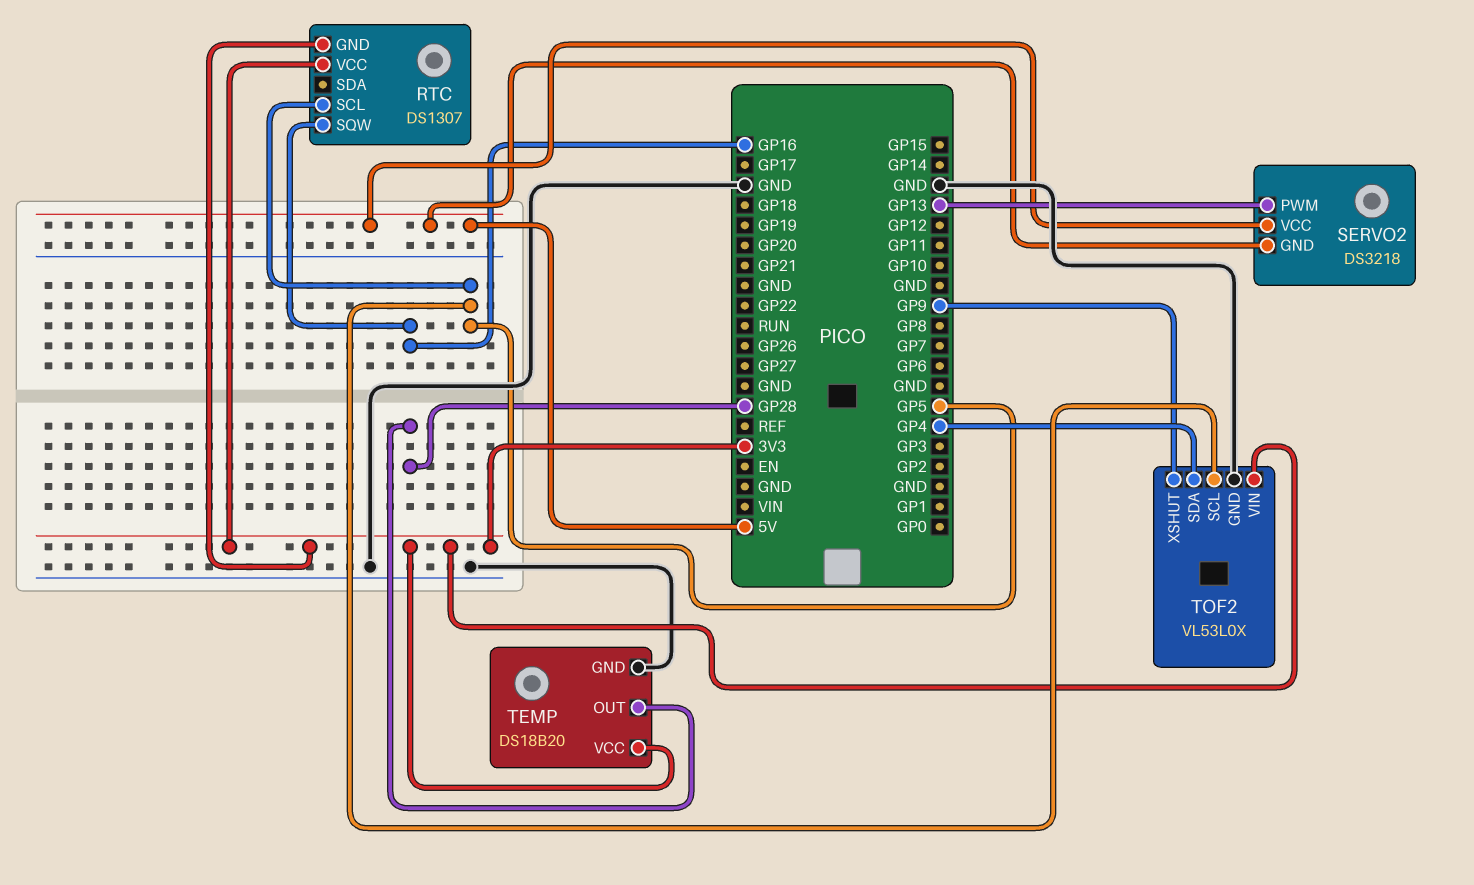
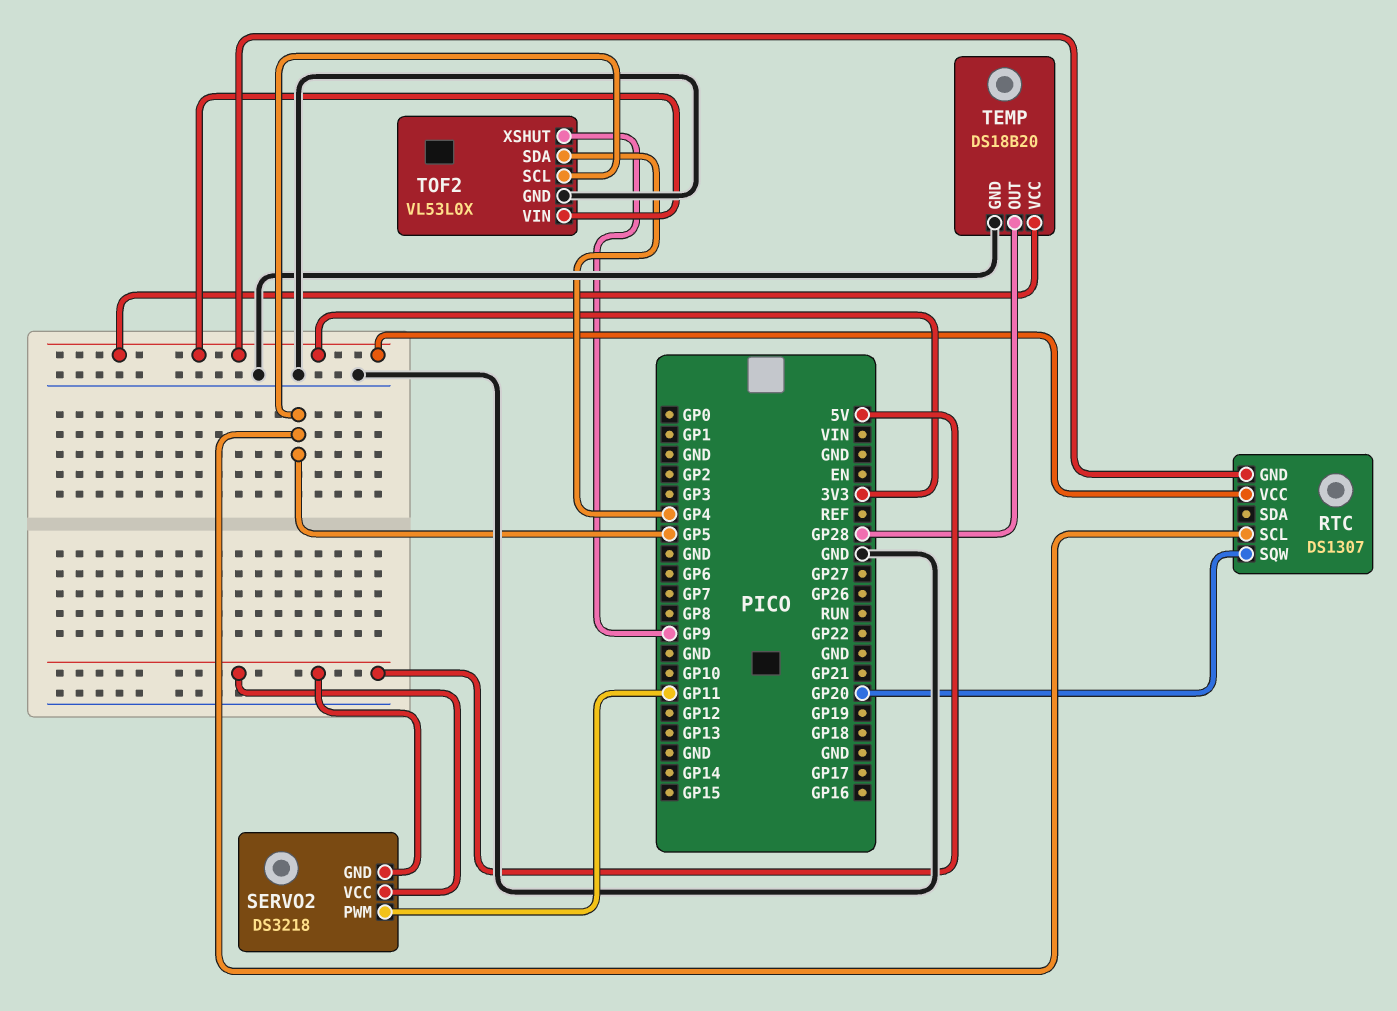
RTC pin SQW: GP16 -> GP20
SERVO2 pin PWM: GP13 -> GP11

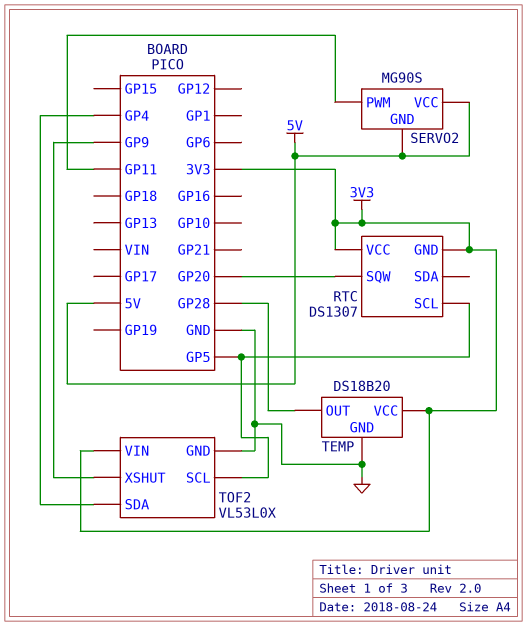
SERVO2: DS3218 -> MG90S

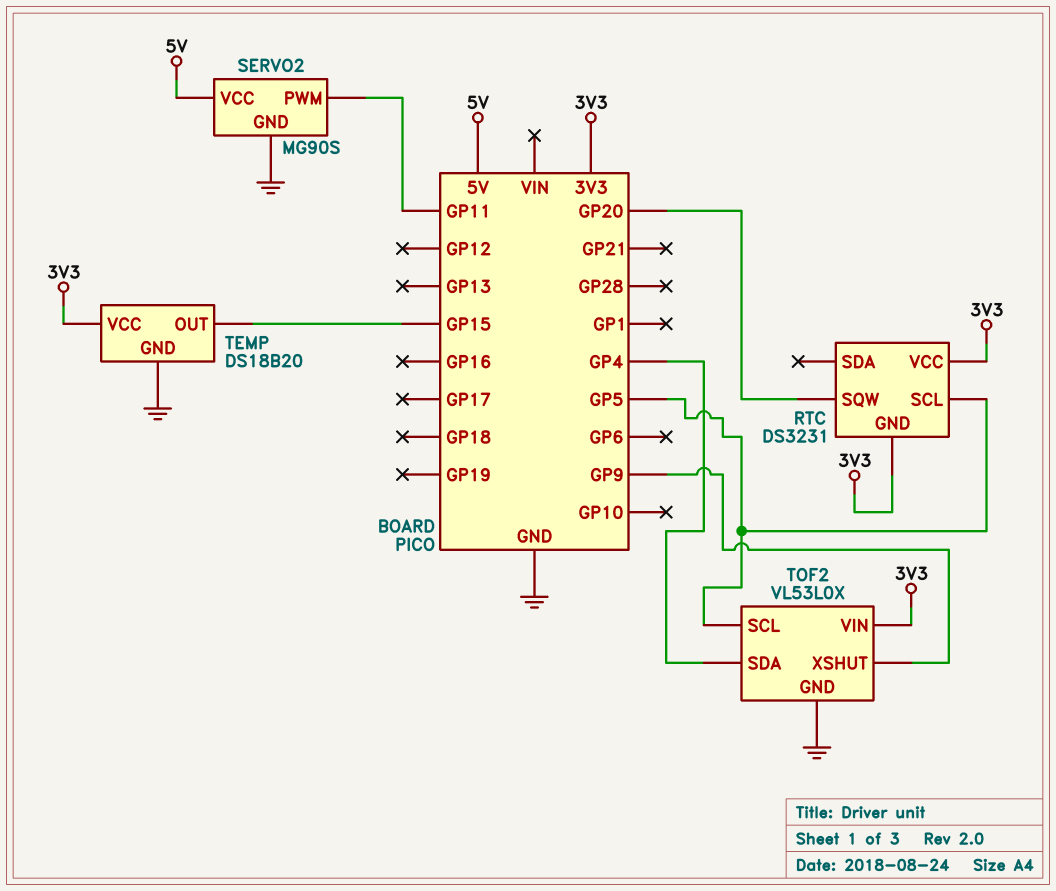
RTC: DS1307 -> DS3231
SERVO2 pin GND: 5V -> GND
TEMP pin OUT: GP28 -> GP15

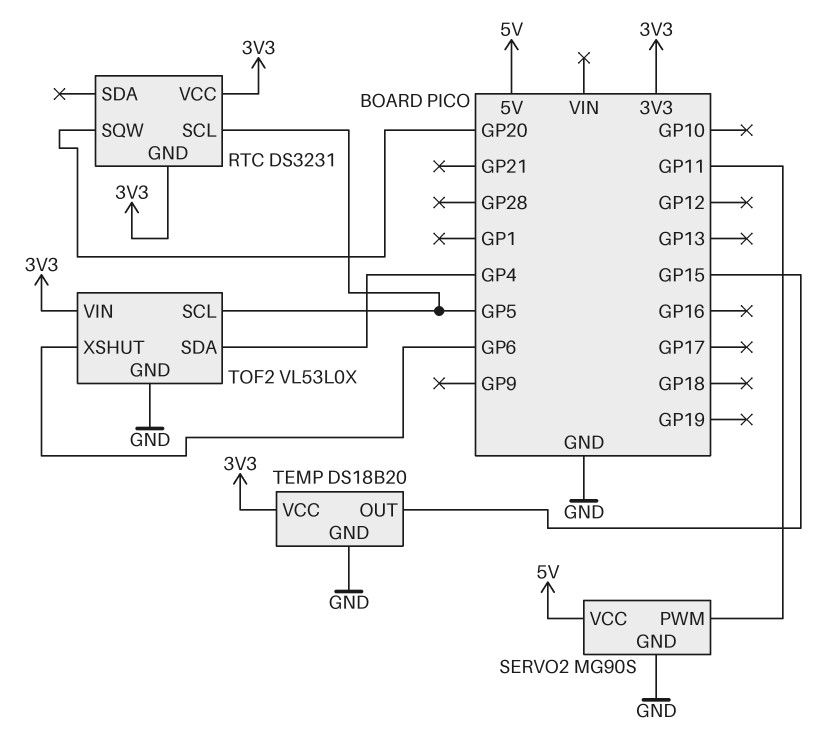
TOF2 pin XSHUT: GP9 -> GP6

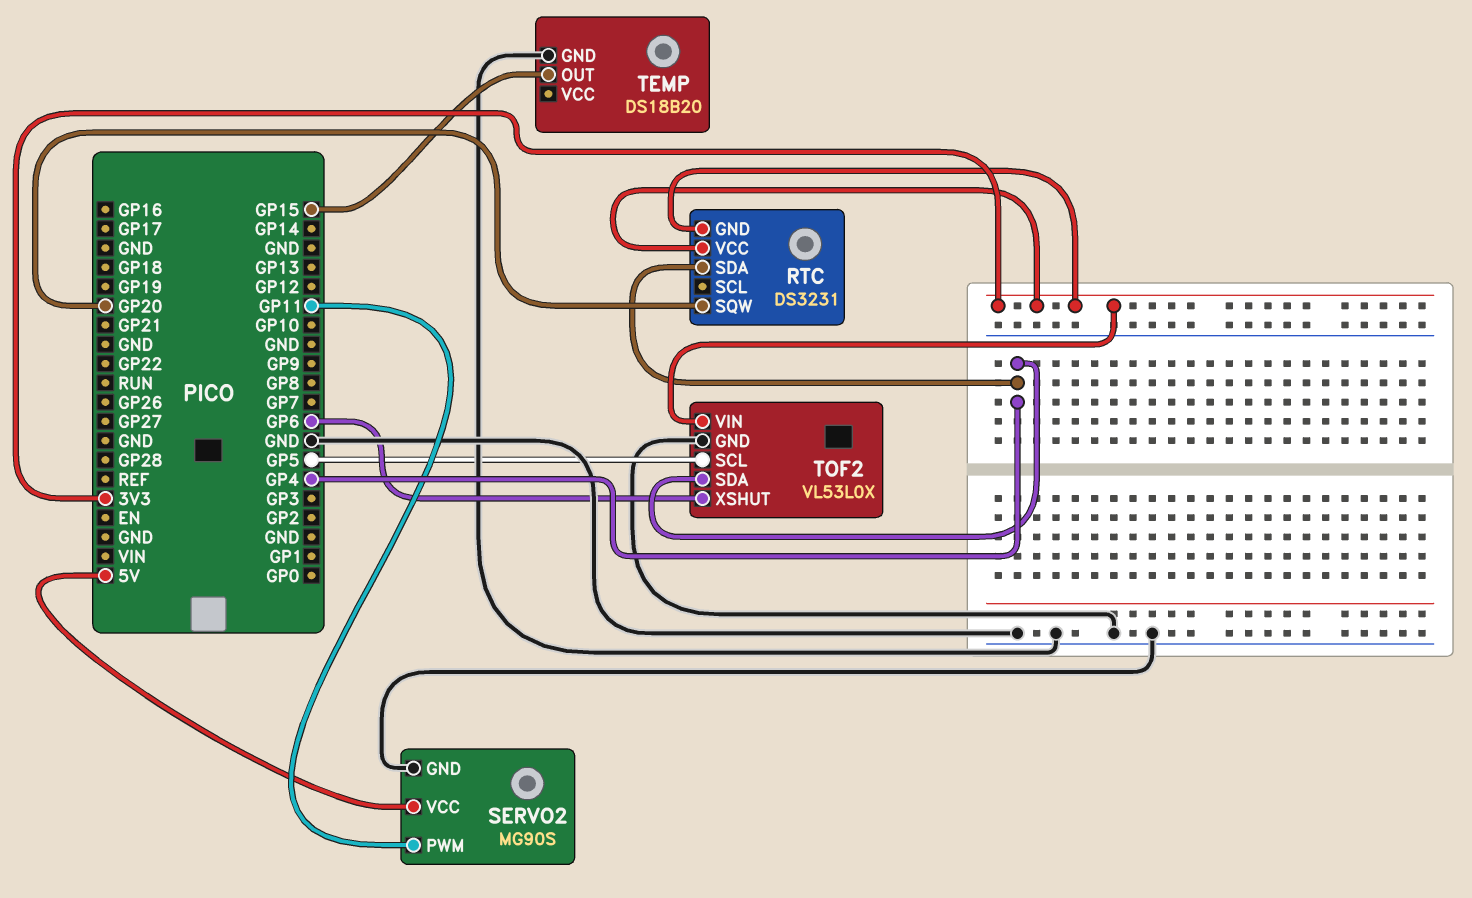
RTC pin SCL: GP5 -> none
RTC pin SDA: none -> GP4
TEMP pin VCC: 3V3 -> none

